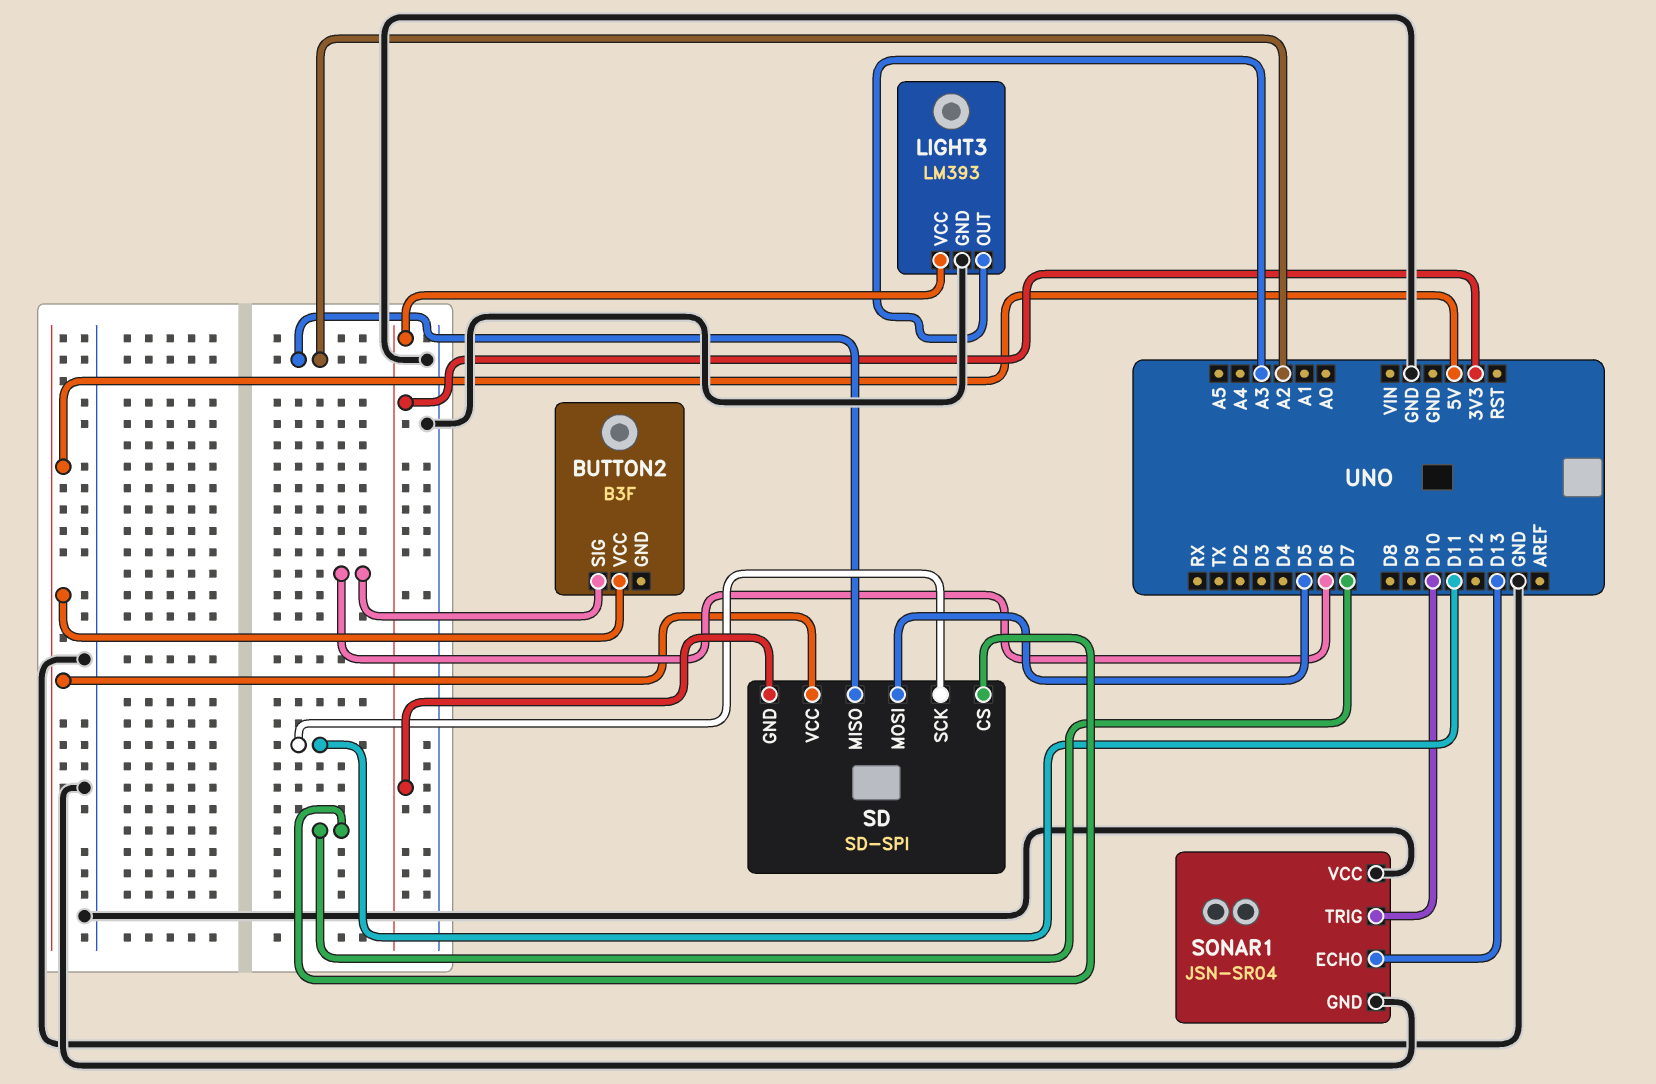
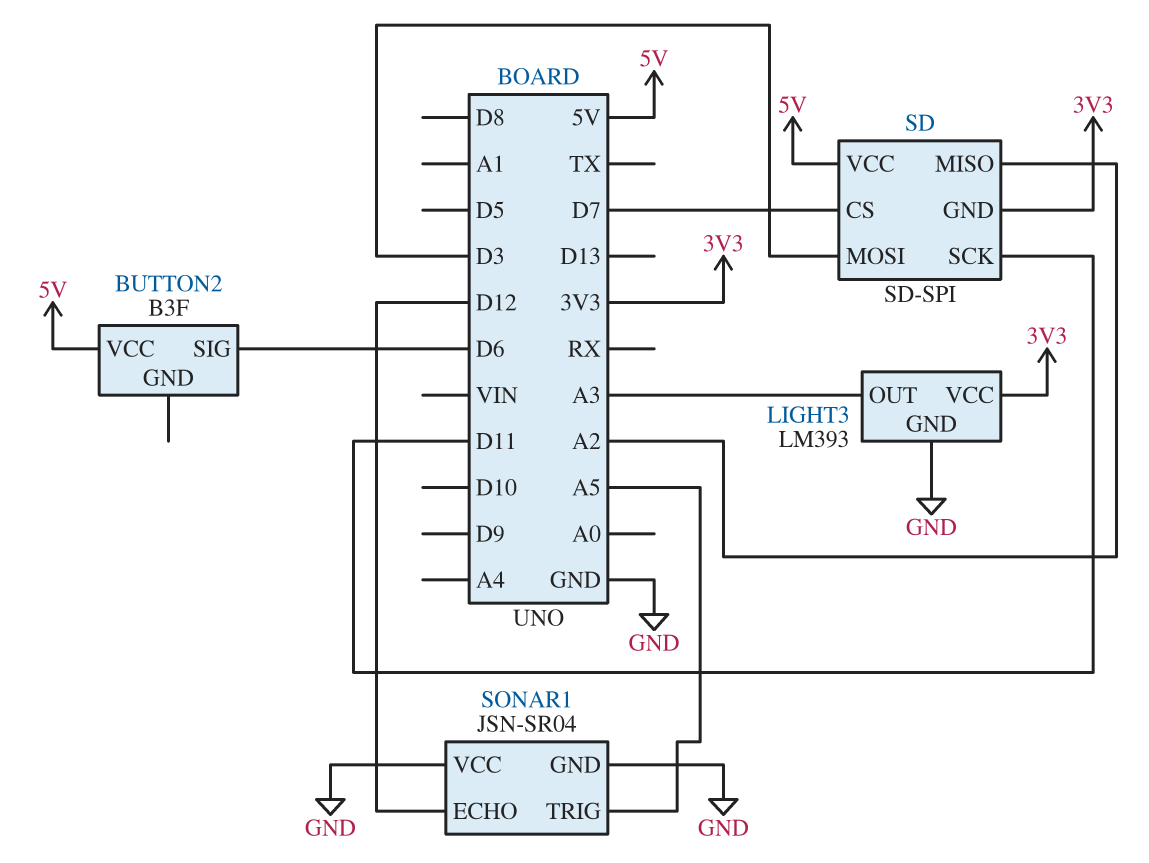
SD pin MOSI: D5 -> D3
SONAR1 pin ECHO: D13 -> D12
SONAR1 pin TRIG: D10 -> A5

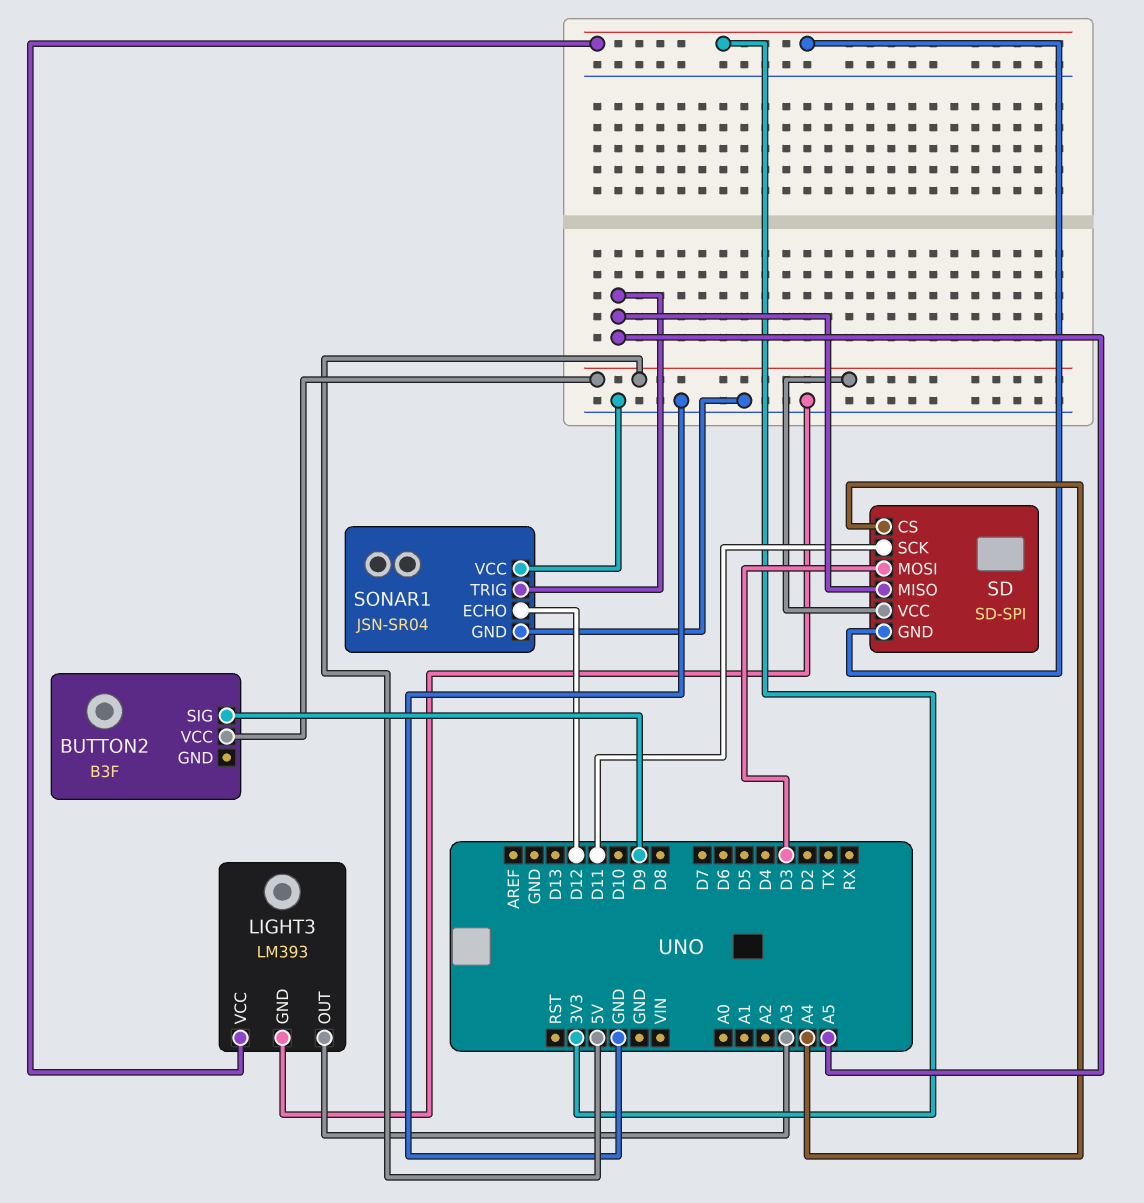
BUTTON2 pin SIG: D6 -> D9
SD pin CS: D7 -> A4
SD pin MISO: A2 -> A5

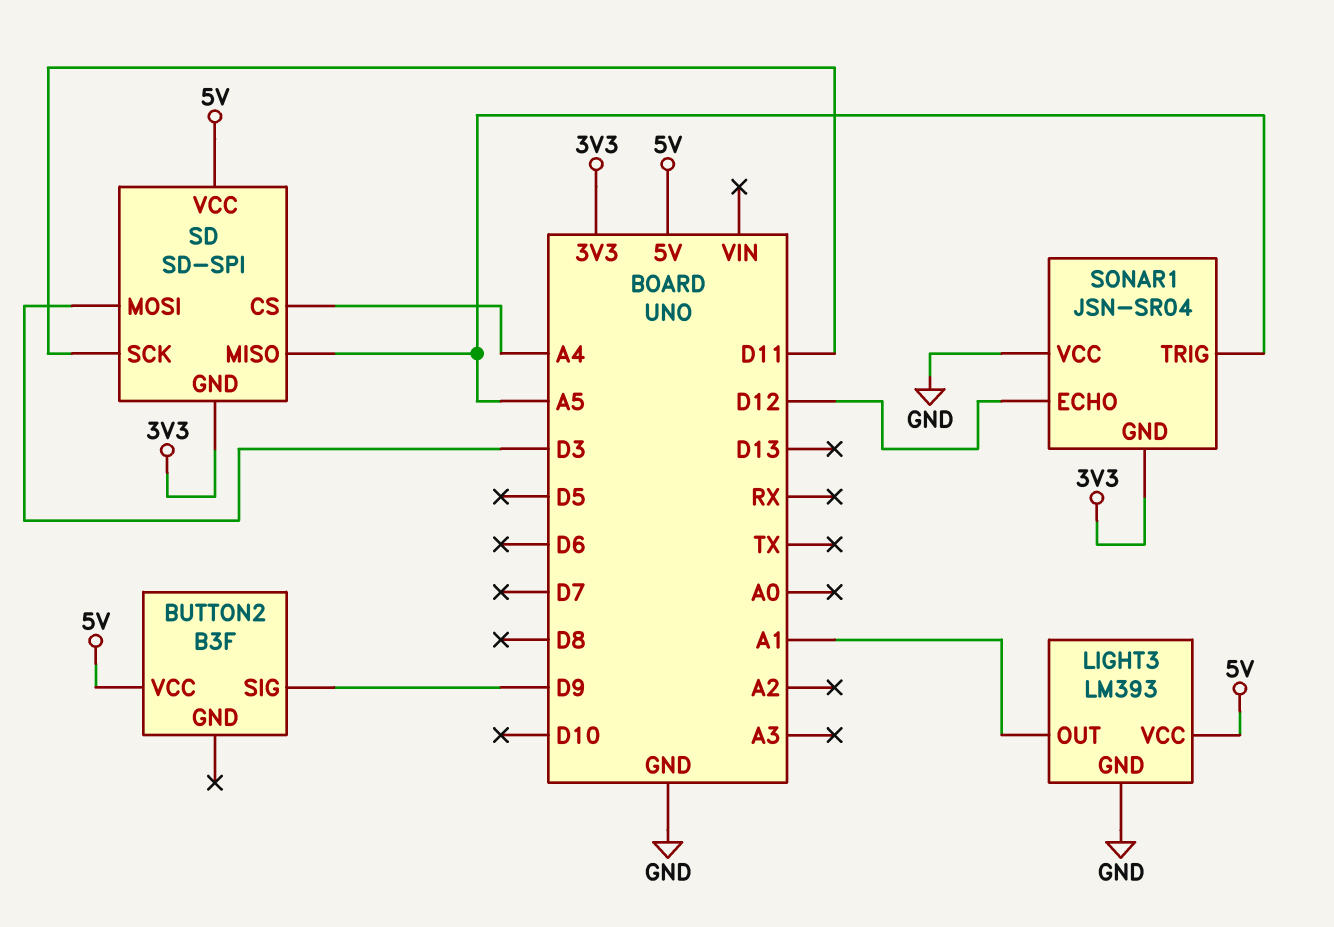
LIGHT3 pin OUT: A3 -> A1
LIGHT3 pin VCC: 3V3 -> 5V
SONAR1 pin GND: GND -> 3V3

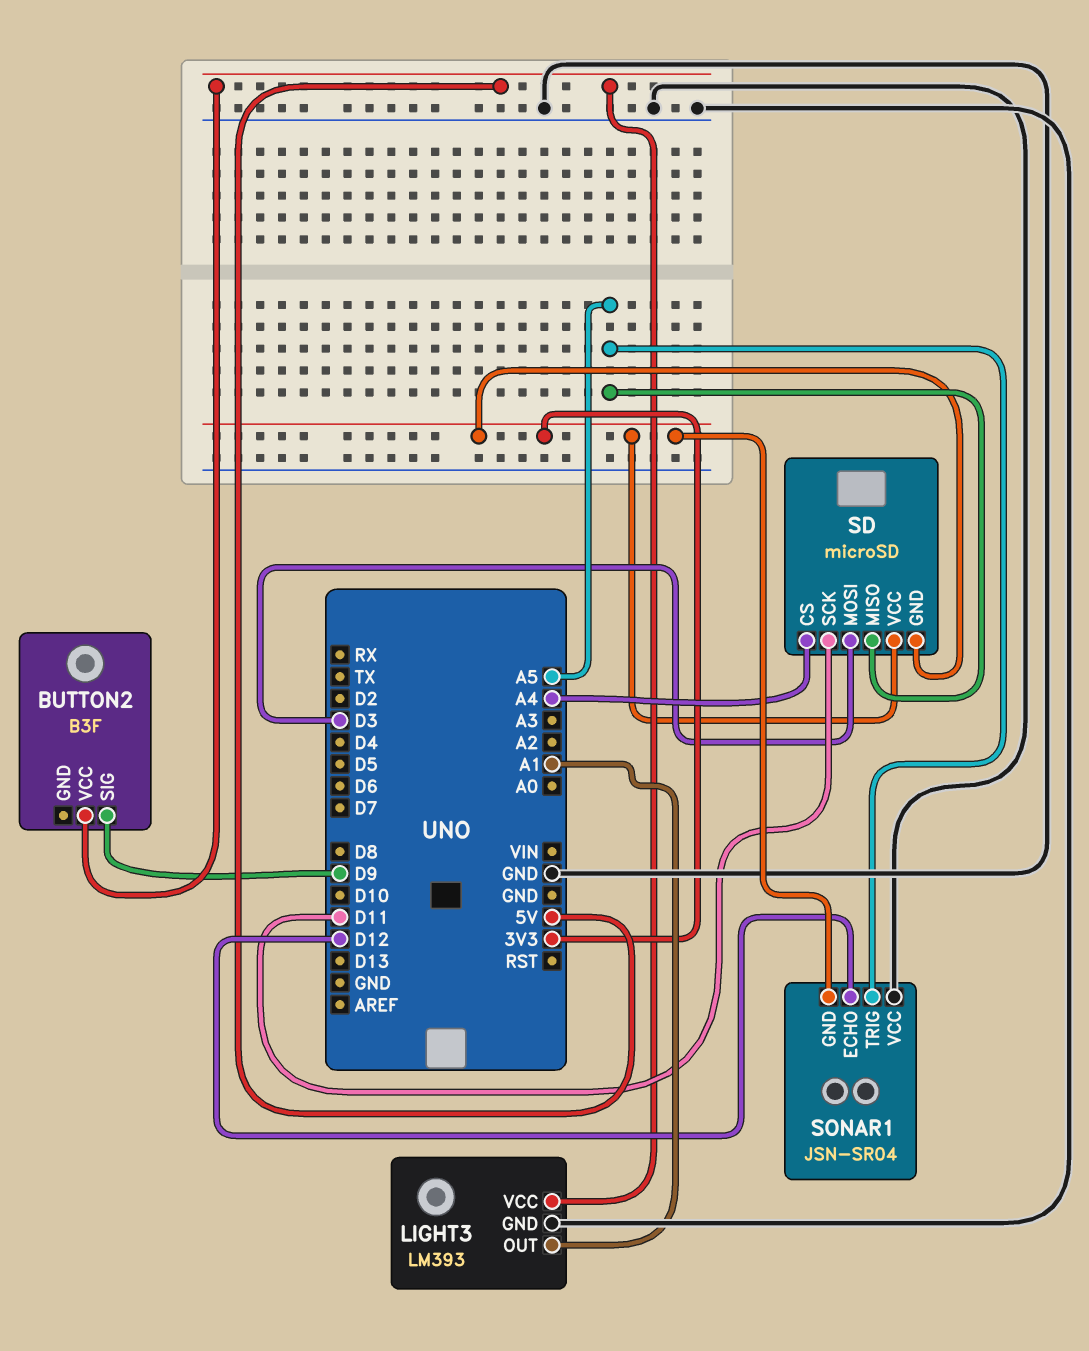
SD: SD-SPI -> microSD
SD pin VCC: 5V -> 3V3

